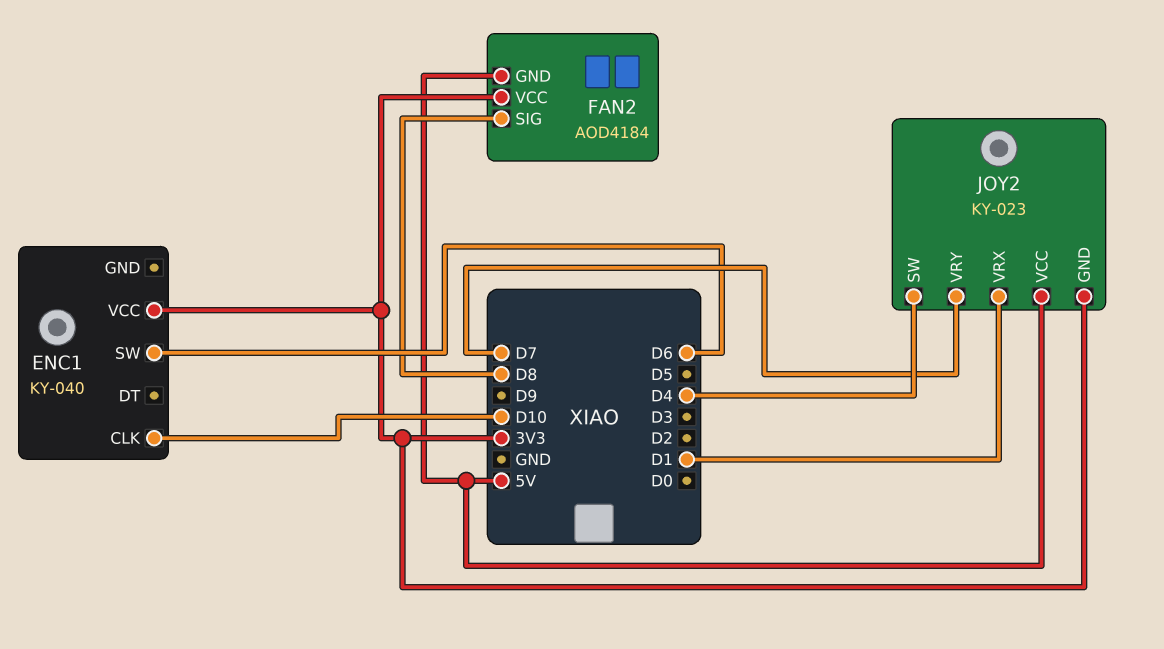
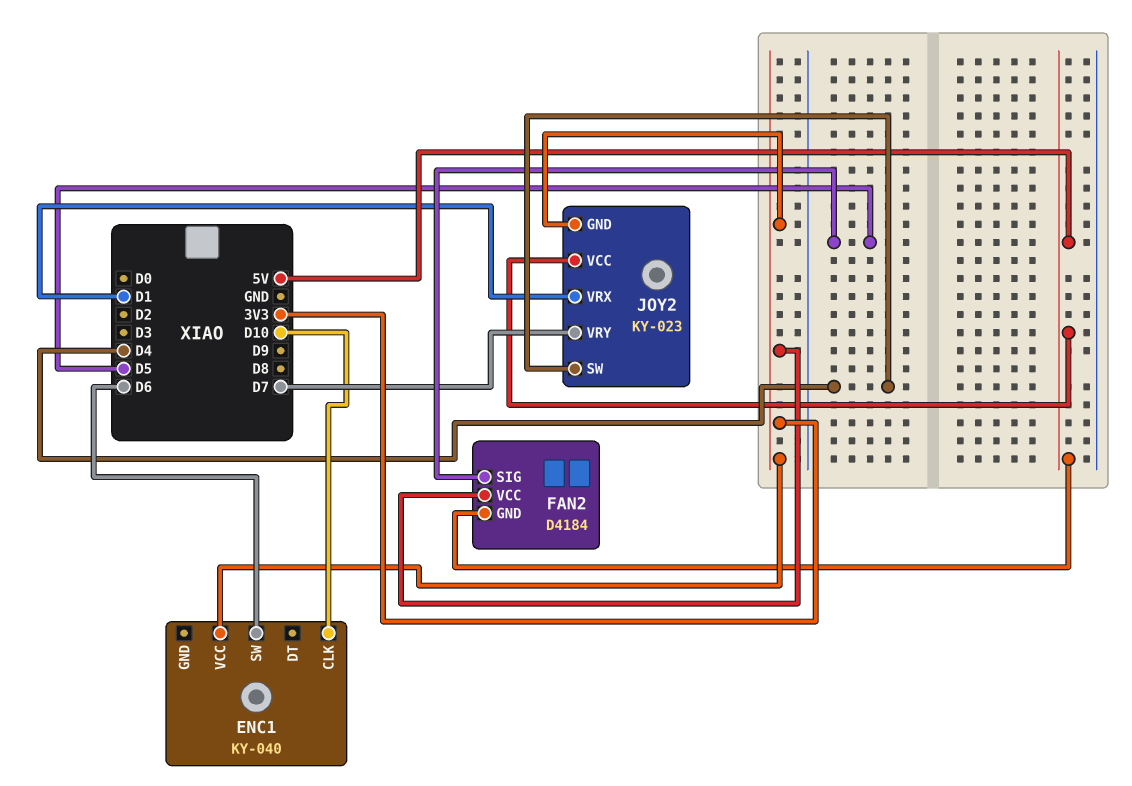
FAN2: AOD4184 -> D4184
FAN2 pin SIG: D8 -> D5

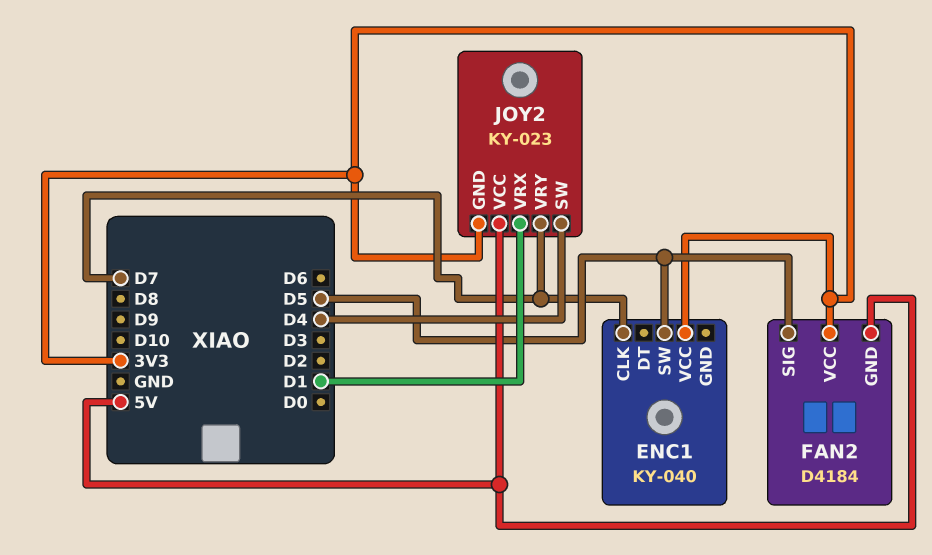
ENC1 pin CLK: D10 -> D7
ENC1 pin SW: D6 -> D5

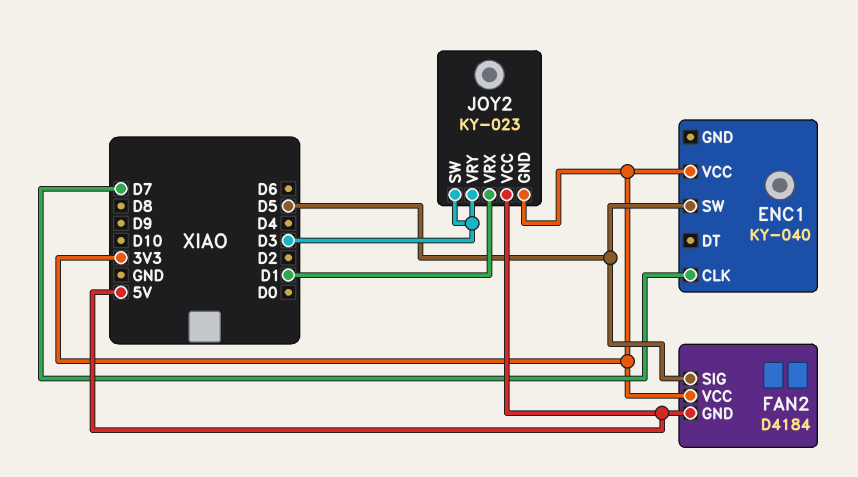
JOY2 pin SW: D4 -> D3
JOY2 pin VRY: D7 -> D3

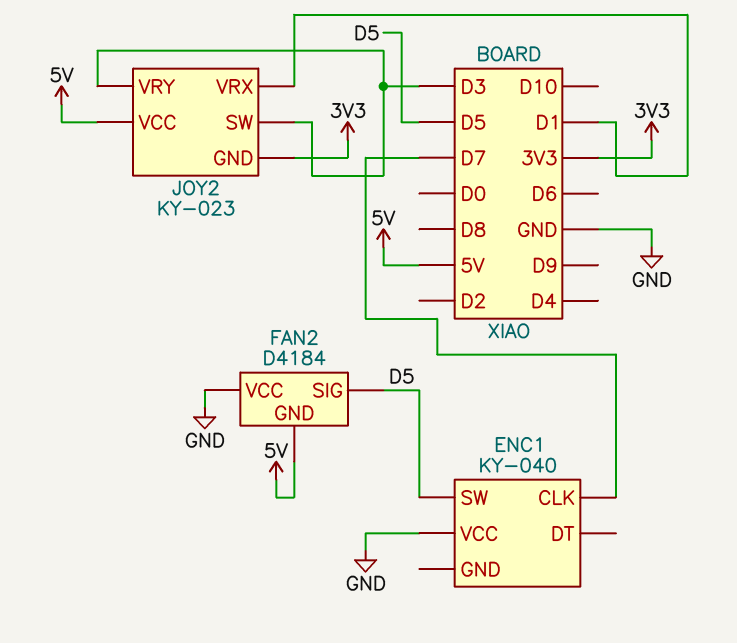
ENC1 pin VCC: 3V3 -> GND
FAN2 pin VCC: 3V3 -> GND

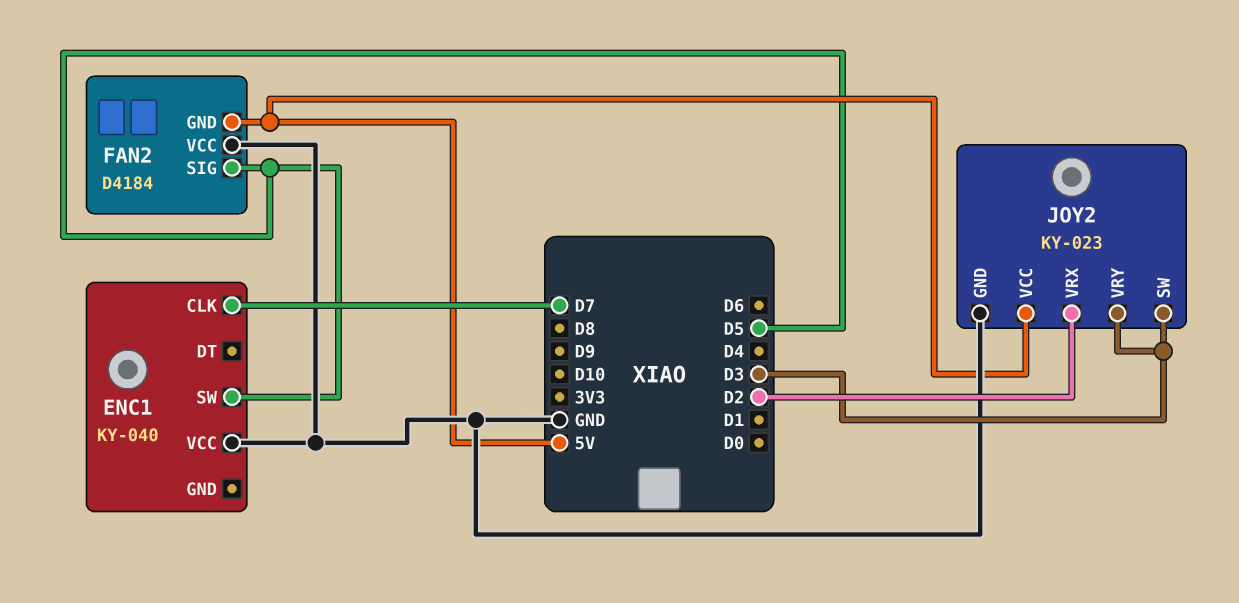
JOY2 pin GND: 3V3 -> GND
JOY2 pin VRX: D1 -> D2

